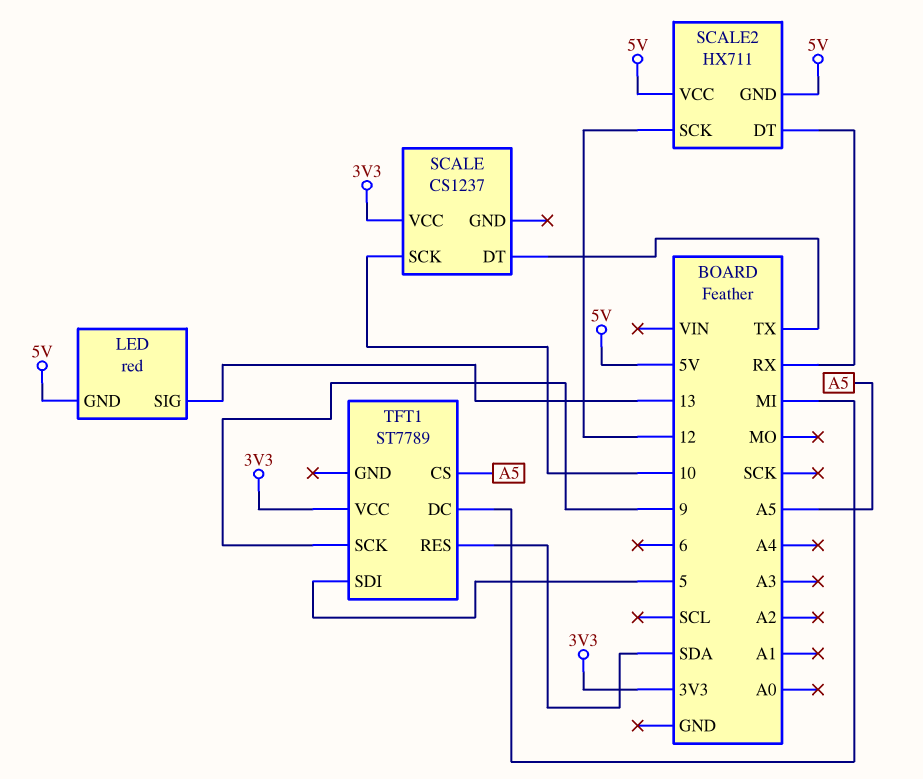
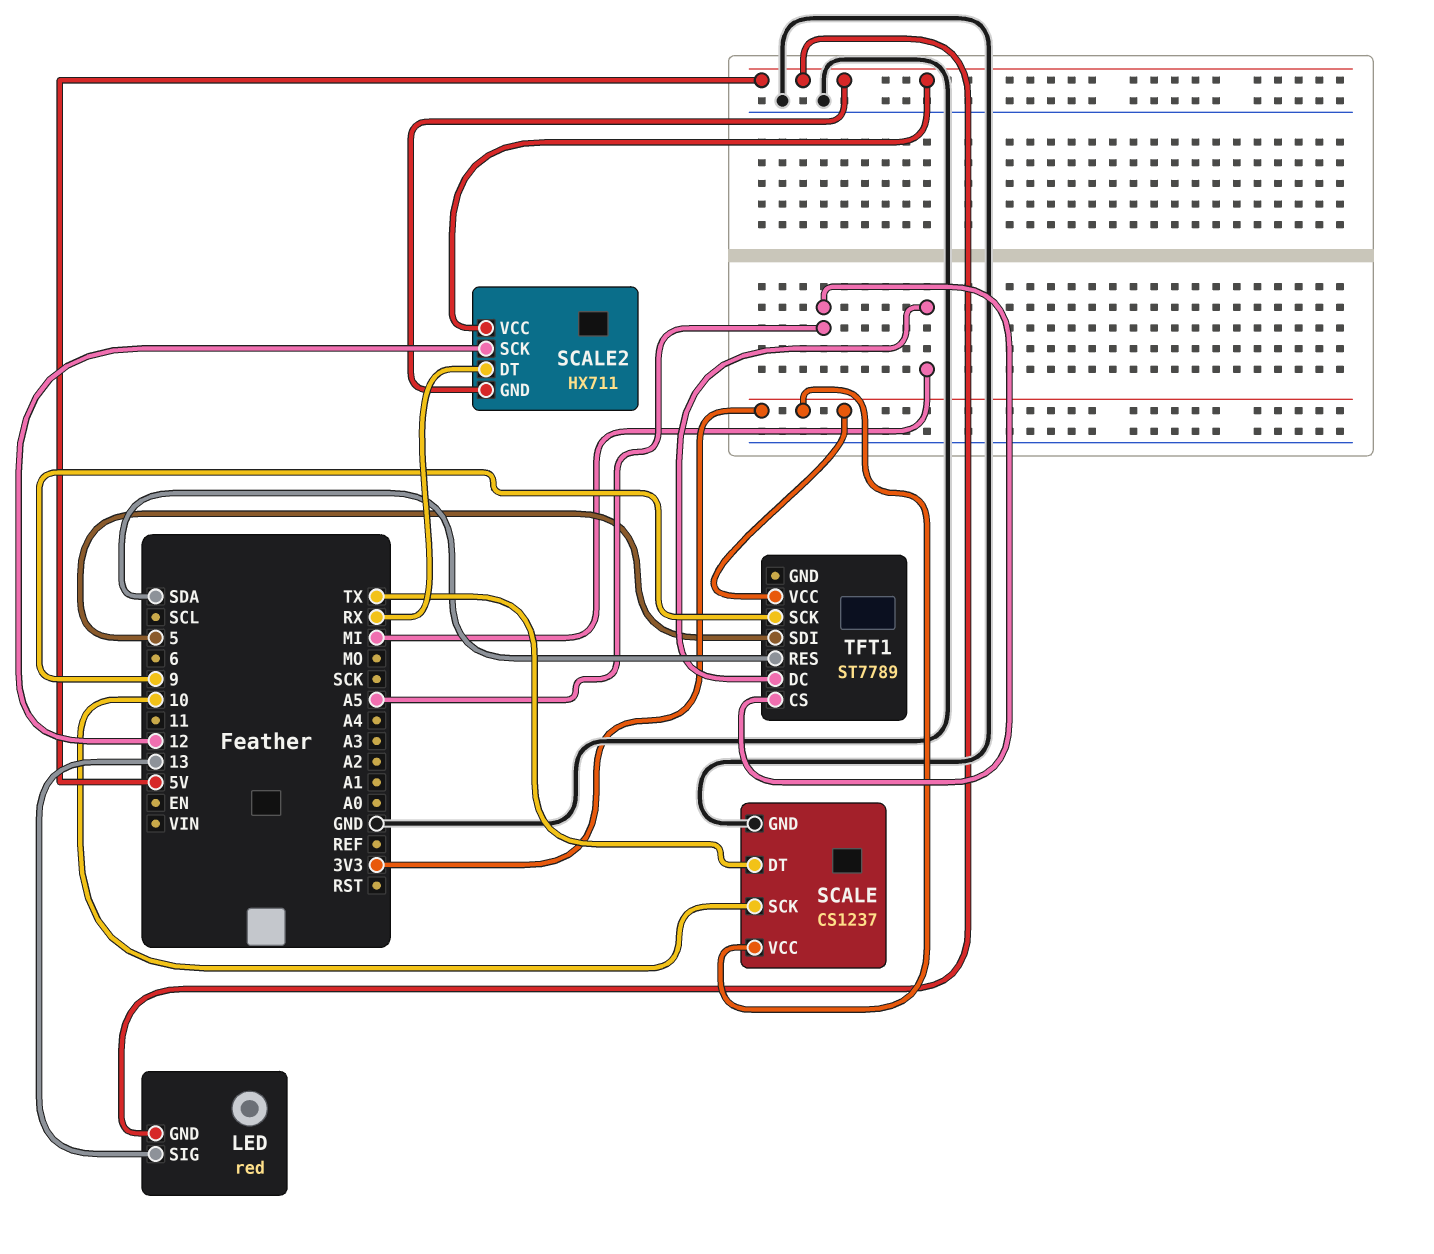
SCALE pin GND: none -> GND

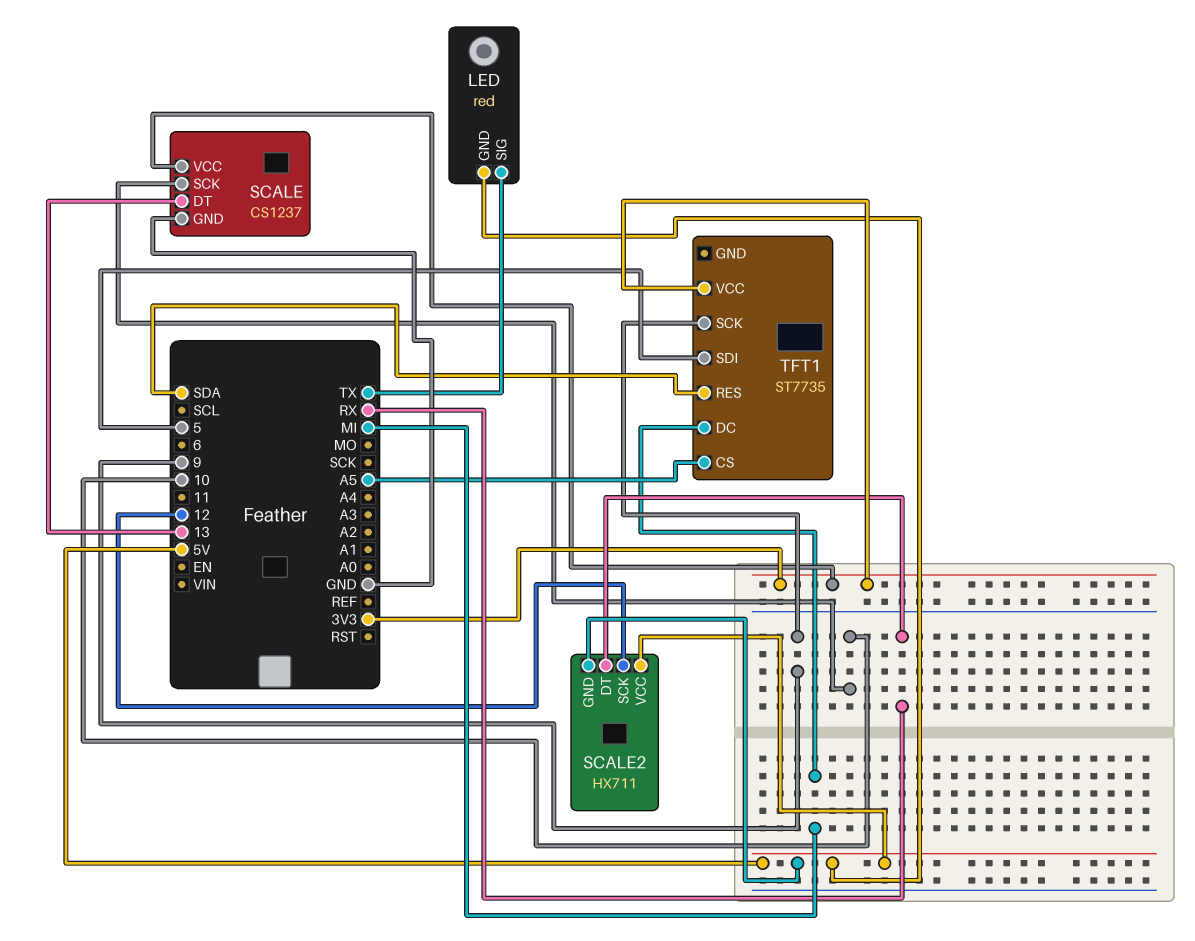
LED pin SIG: 13 -> TX
SCALE pin DT: TX -> 13
TFT1: ST7789 -> ST7735

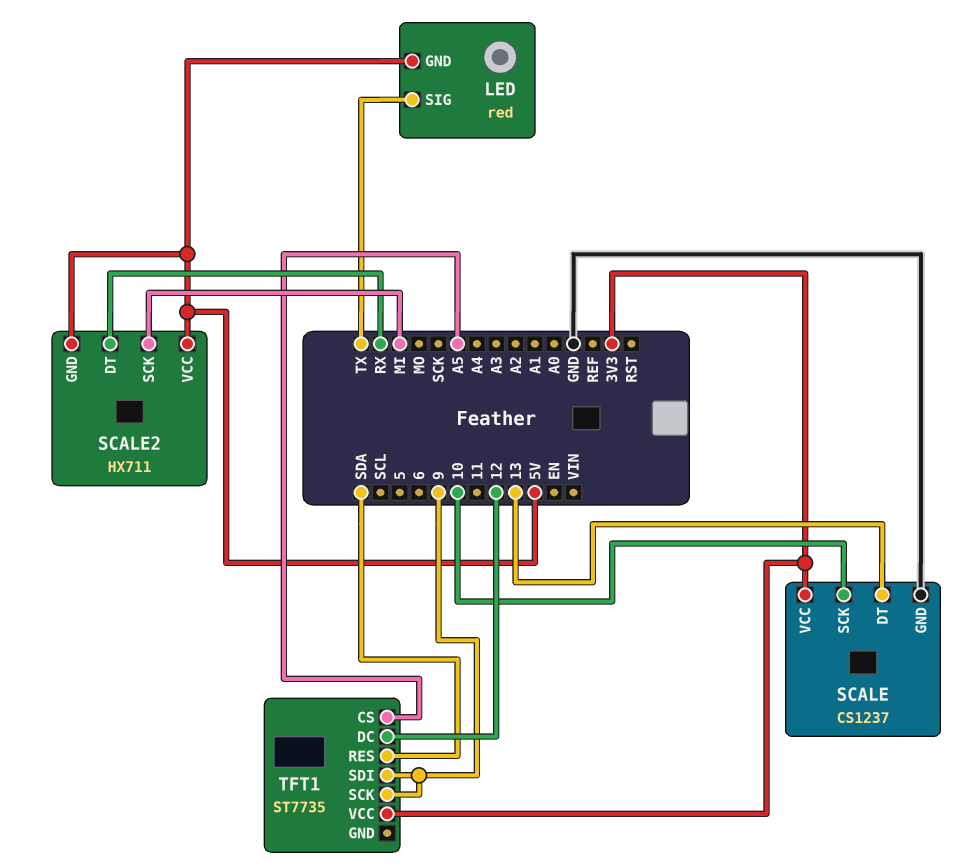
SCALE2 pin SCK: 12 -> MI
TFT1 pin DC: MI -> 12
TFT1 pin SDI: 5 -> 9

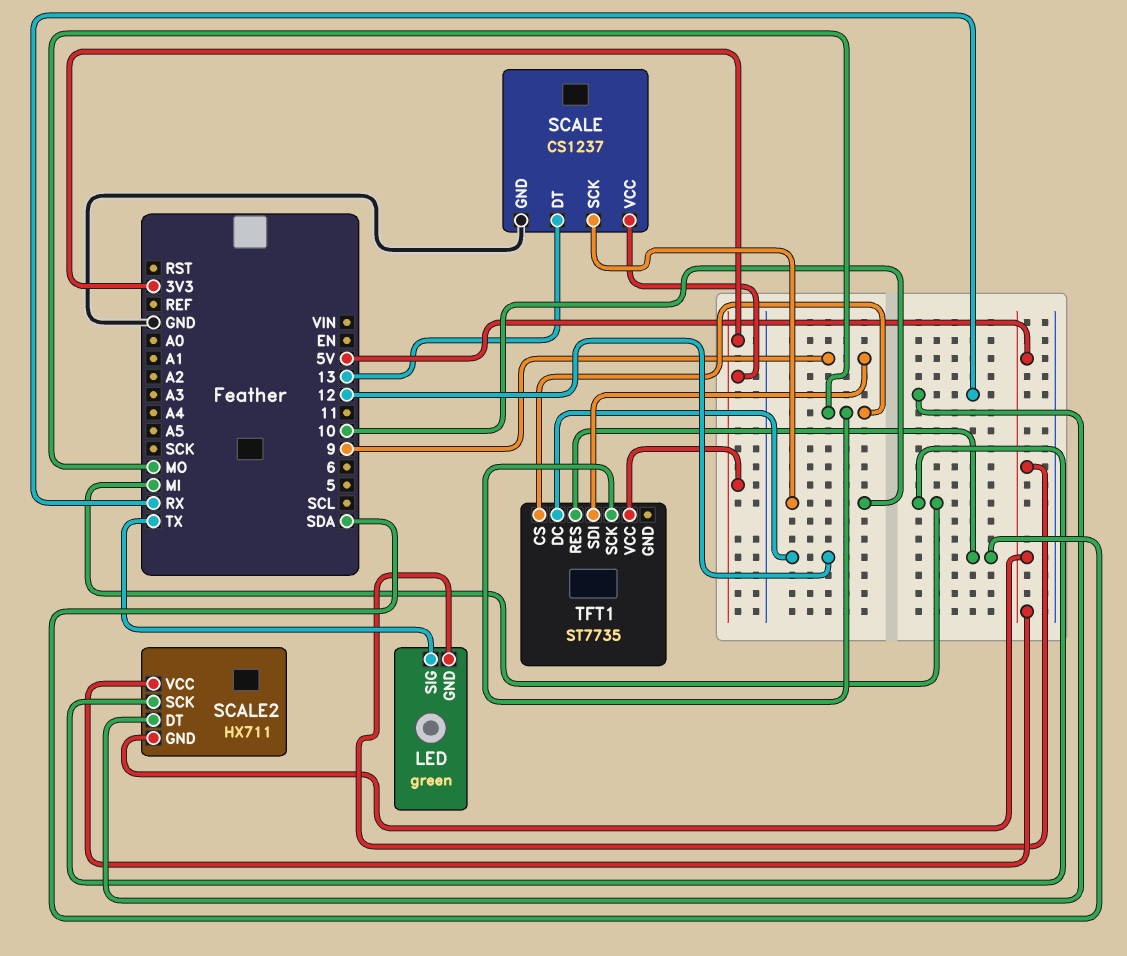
LED: red -> green
TFT1 pin CS: A5 -> MO
TFT1 pin SCK: 9 -> MO

